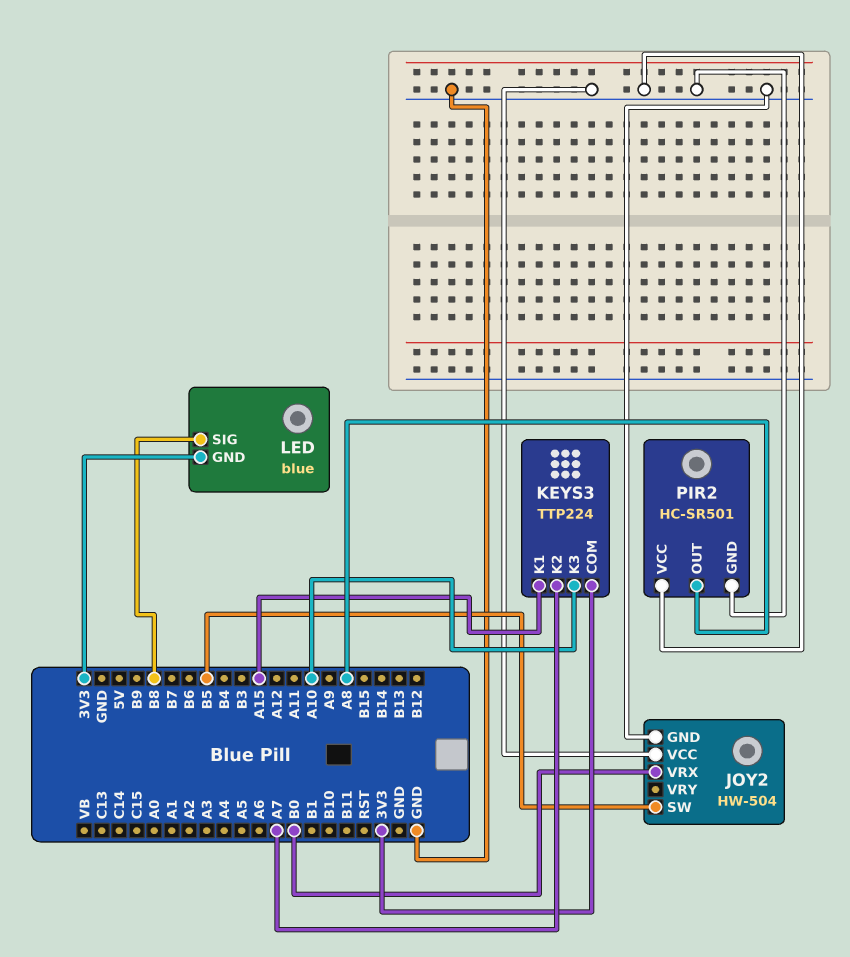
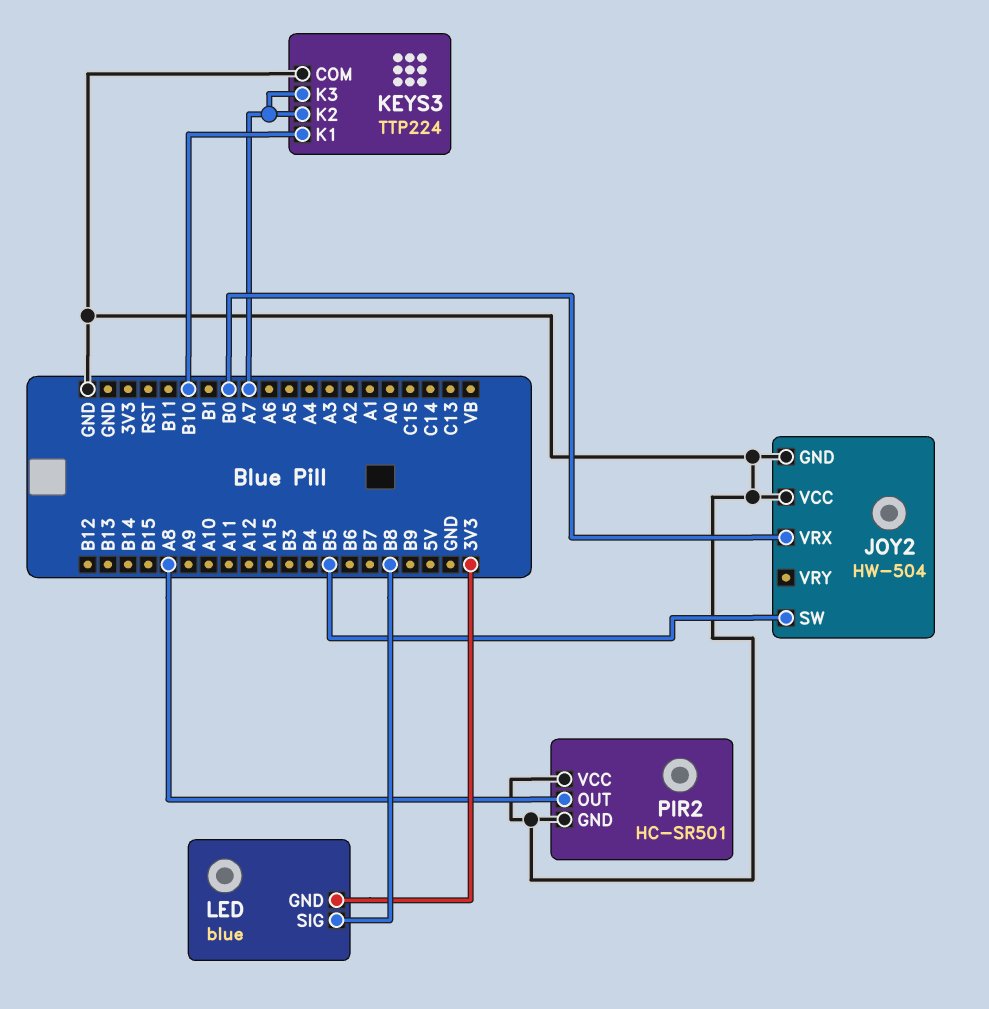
KEYS3 pin COM: 3V3 -> GND
KEYS3 pin K1: A15 -> B10
KEYS3 pin K3: A10 -> A7

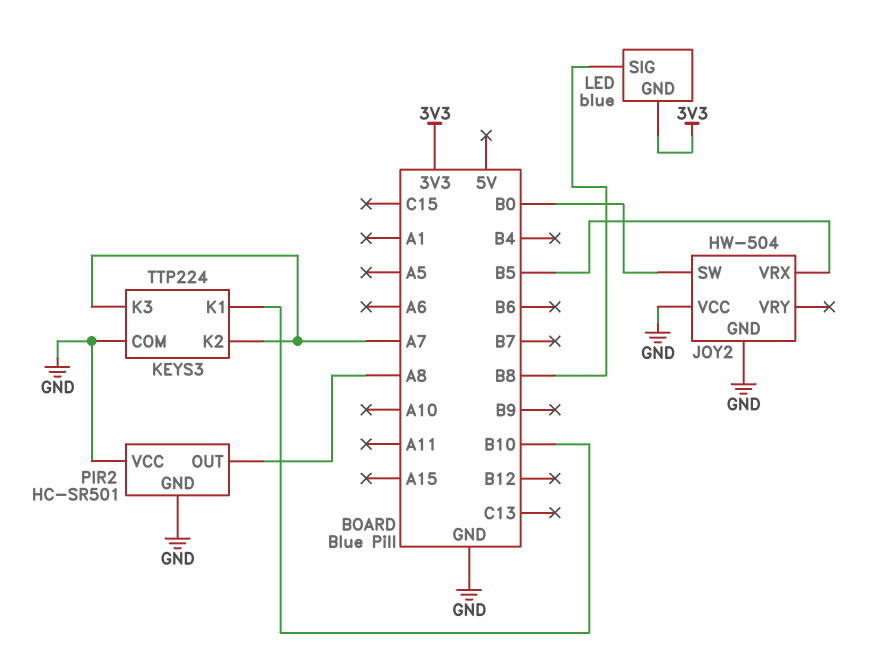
JOY2 pin SW: B5 -> B0
JOY2 pin VRX: B0 -> B5

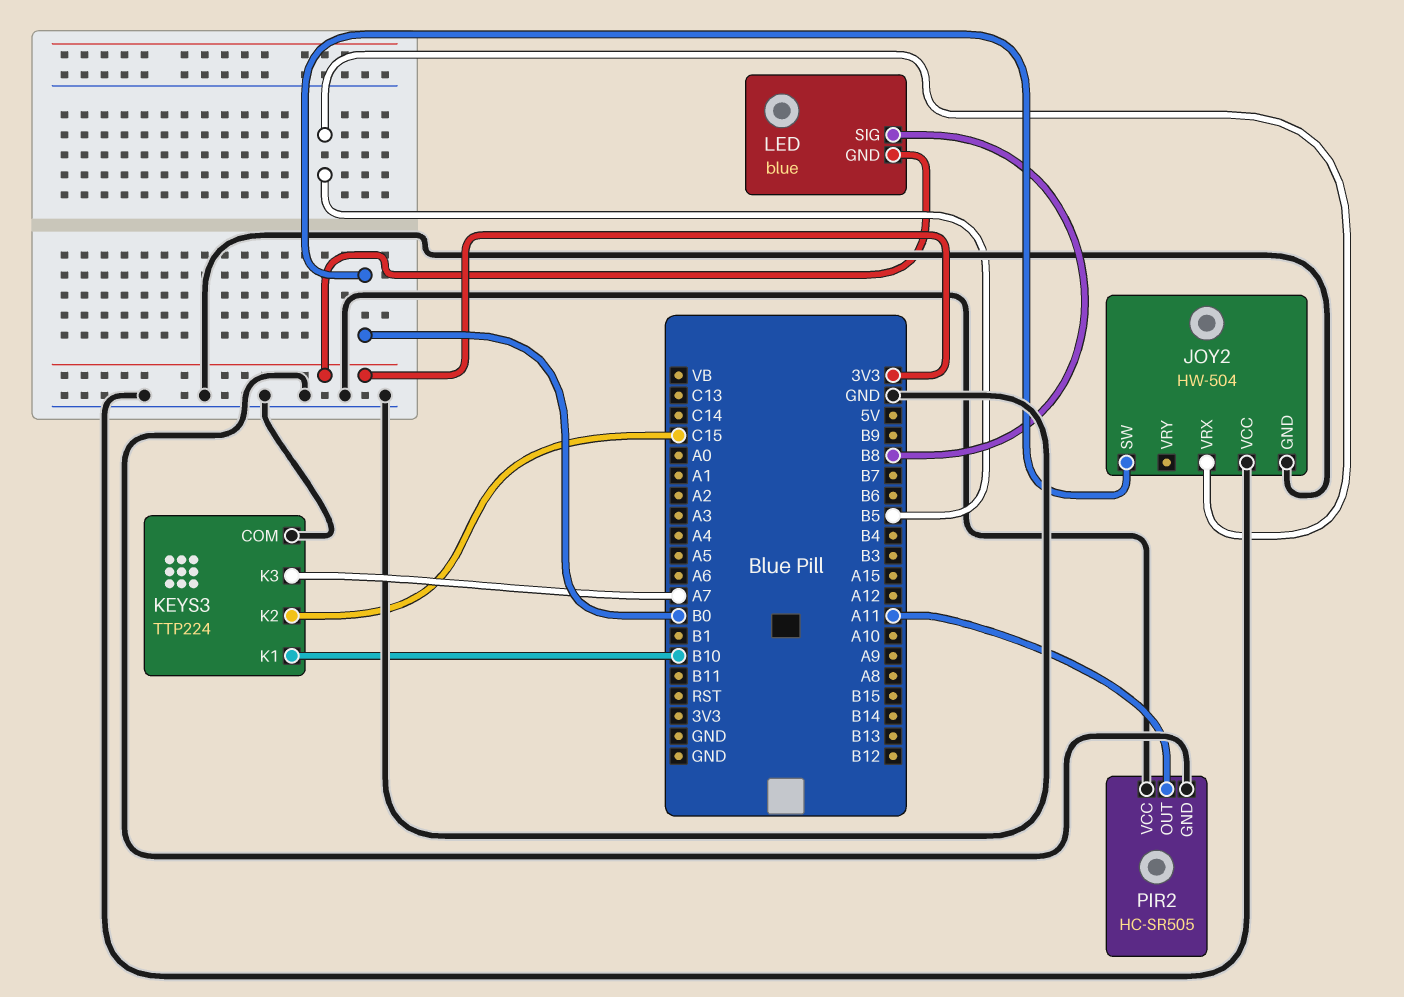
KEYS3 pin K2: A7 -> C15
PIR2: HC-SR501 -> HC-SR505
PIR2 pin OUT: A8 -> A11

